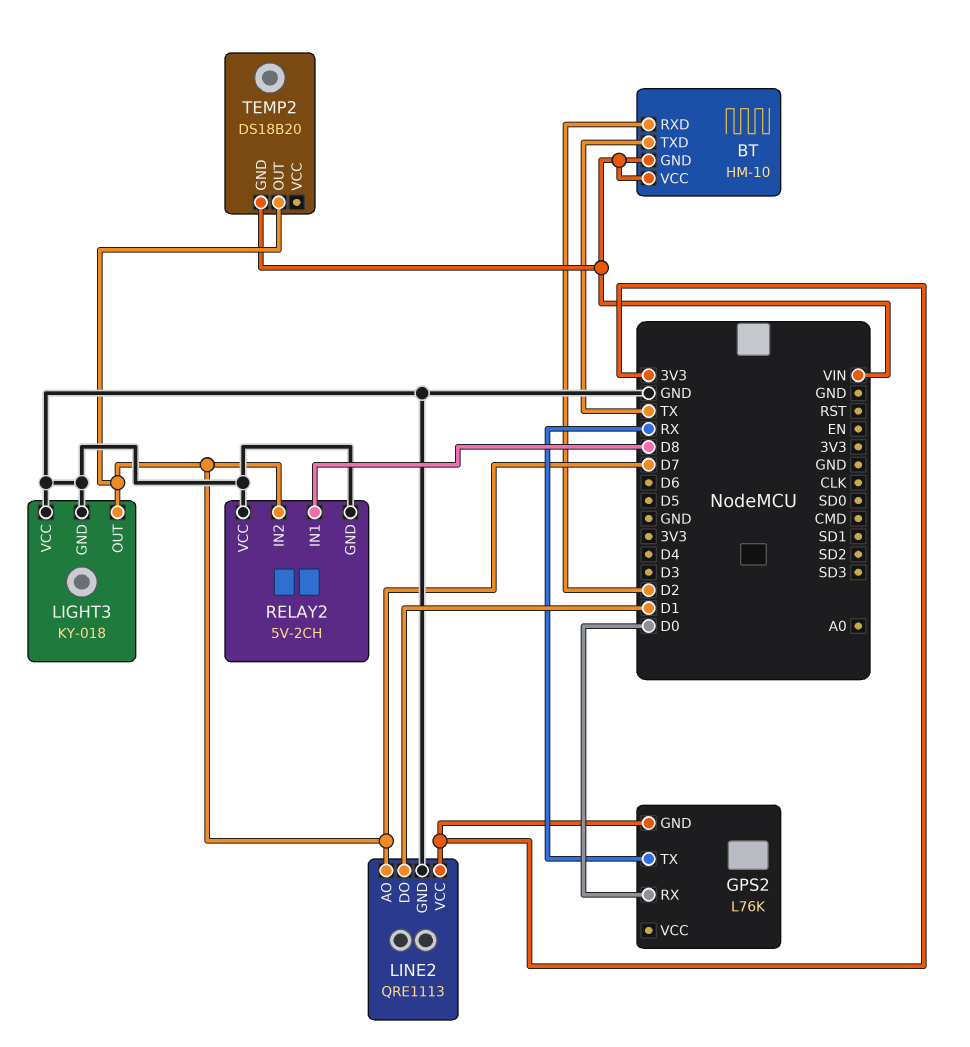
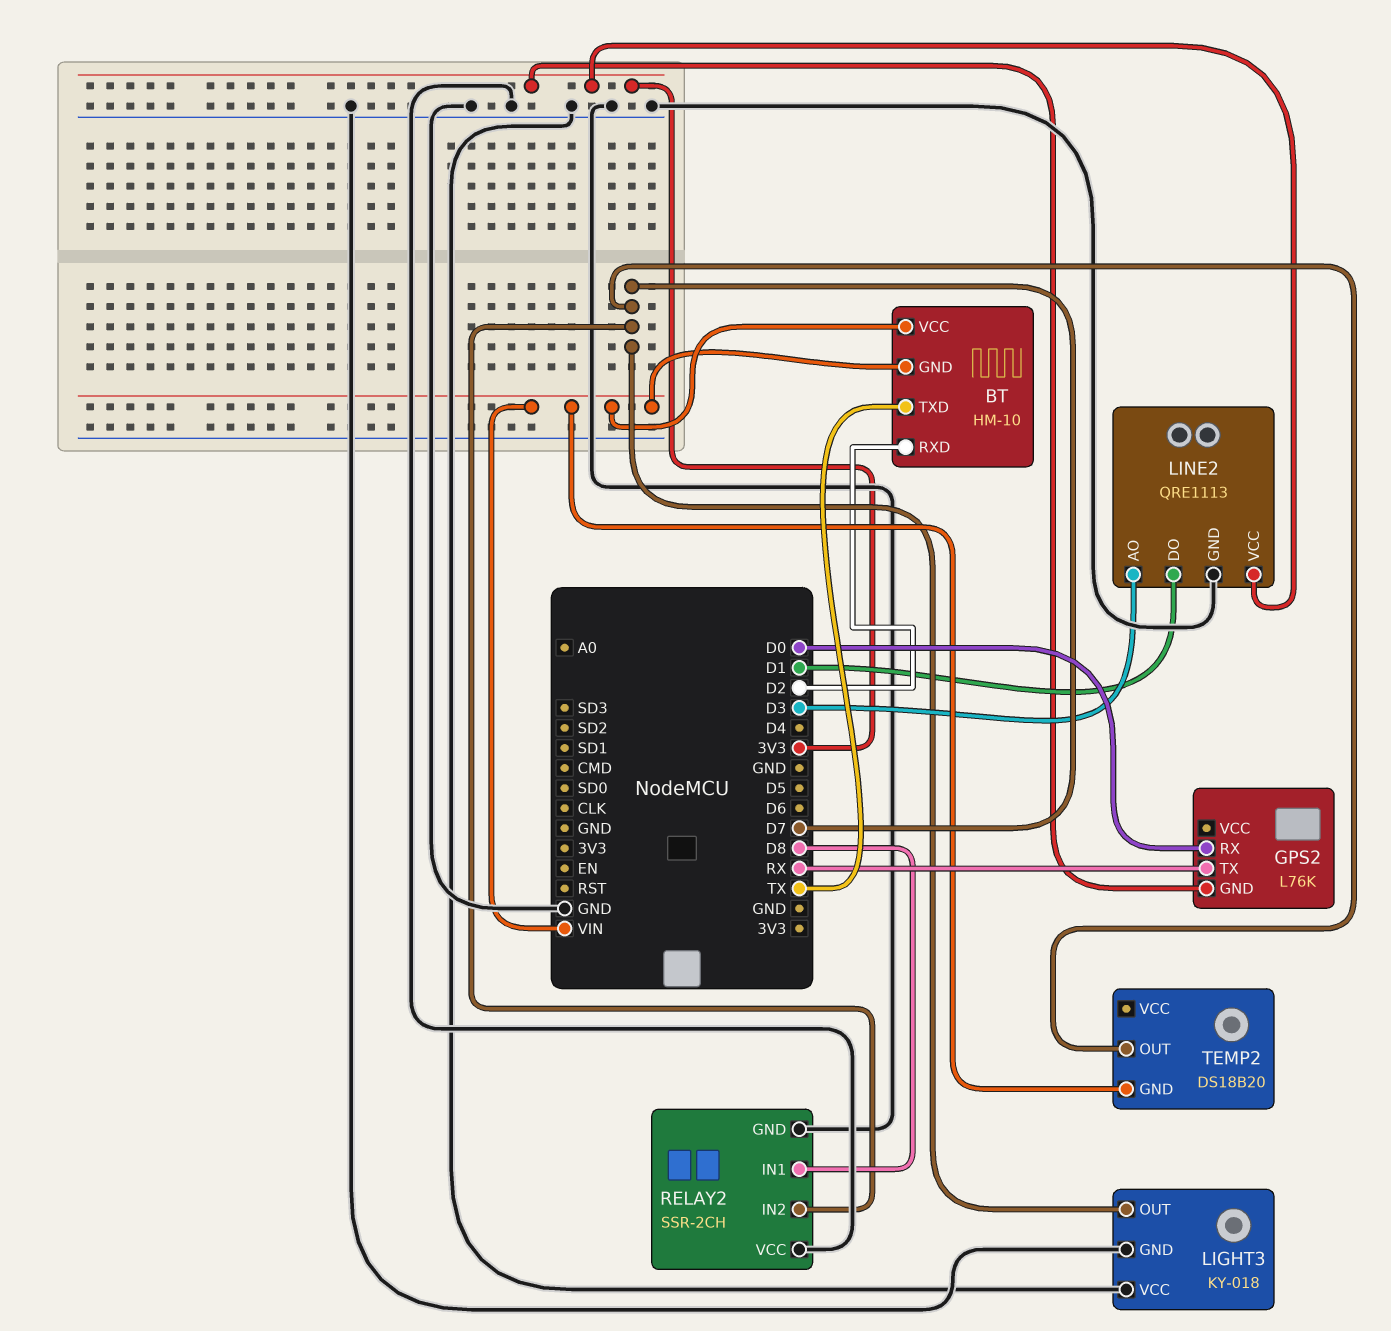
LINE2 pin AO: D7 -> D3
RELAY2: 5V-2CH -> SSR-2CH

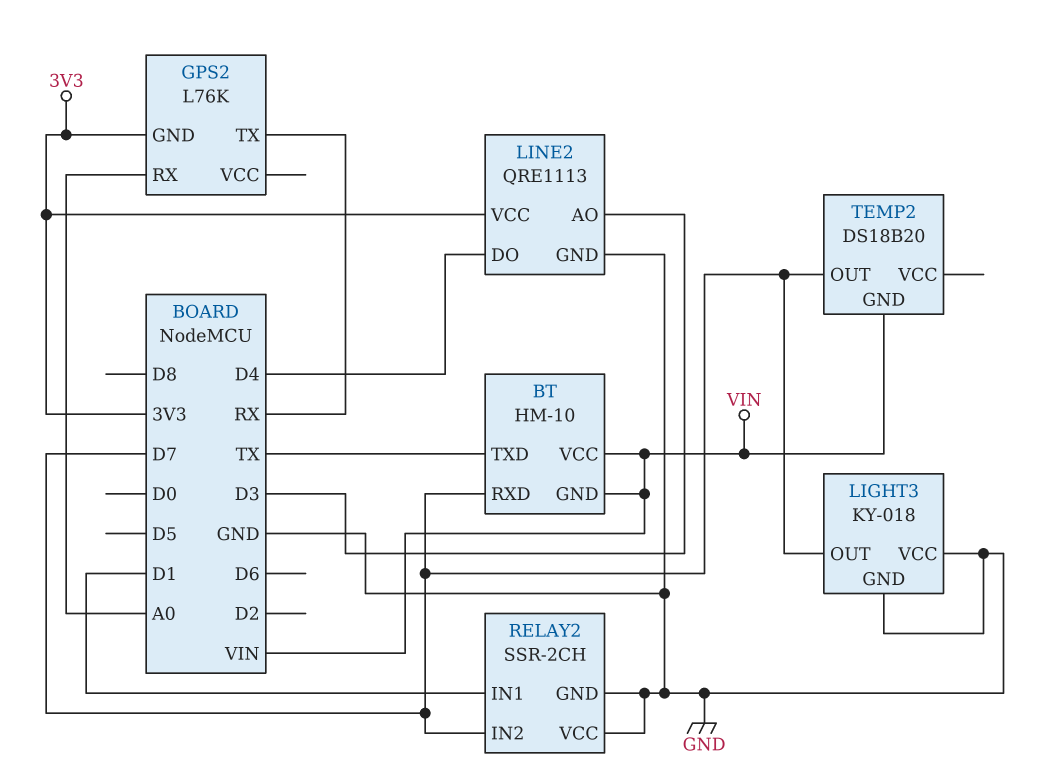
BT pin RXD: D2 -> D7
GPS2 pin RX: D0 -> A0
LINE2 pin DO: D1 -> D4
RELAY2 pin IN1: D8 -> D1

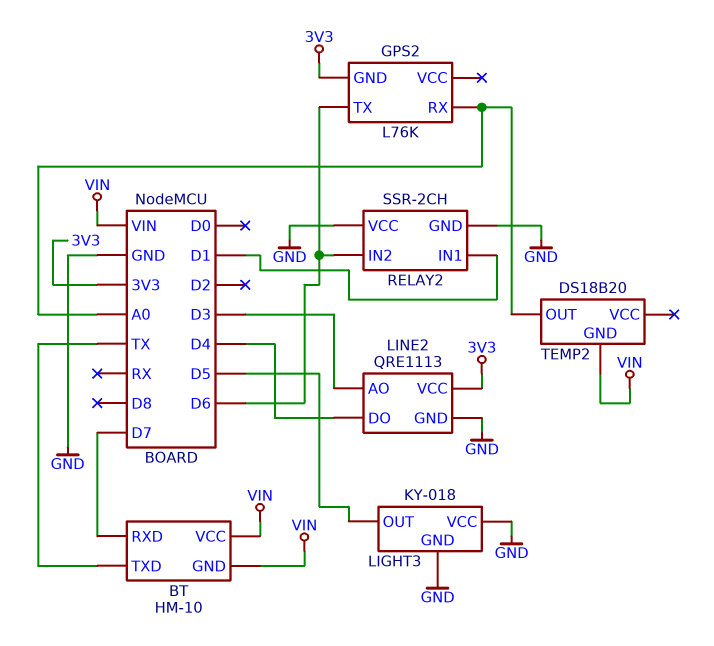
GPS2 pin TX: RX -> D6
LIGHT3 pin OUT: D7 -> D5
RELAY2 pin IN2: D7 -> D6
TEMP2 pin OUT: D7 -> A0

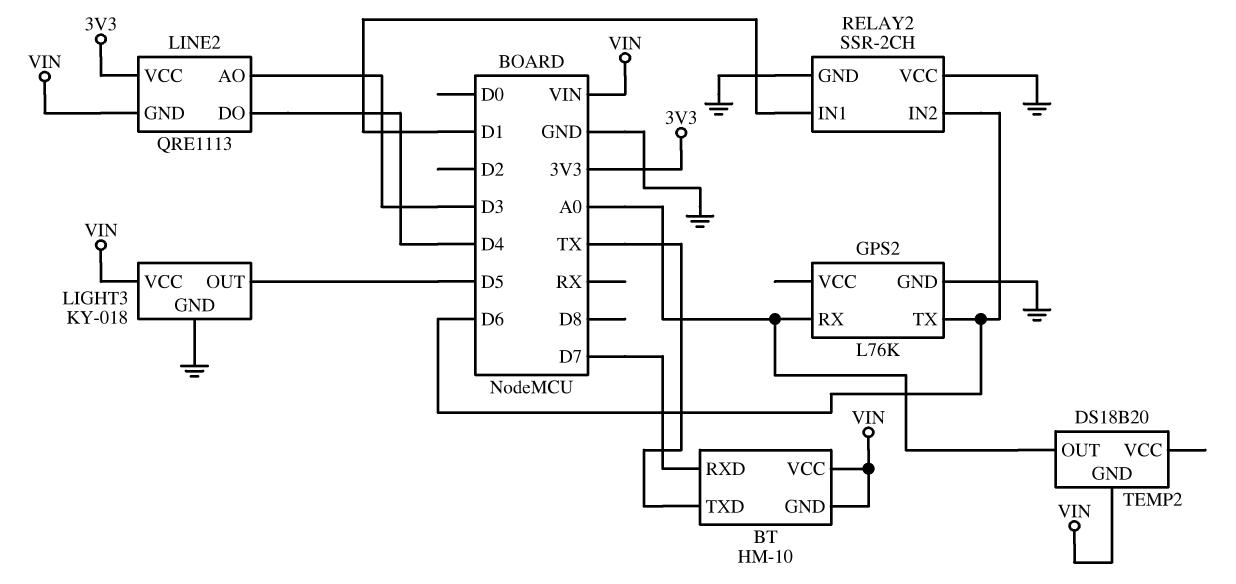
GPS2 pin GND: 3V3 -> GND
LIGHT3 pin VCC: GND -> VIN
LINE2 pin GND: GND -> VIN

